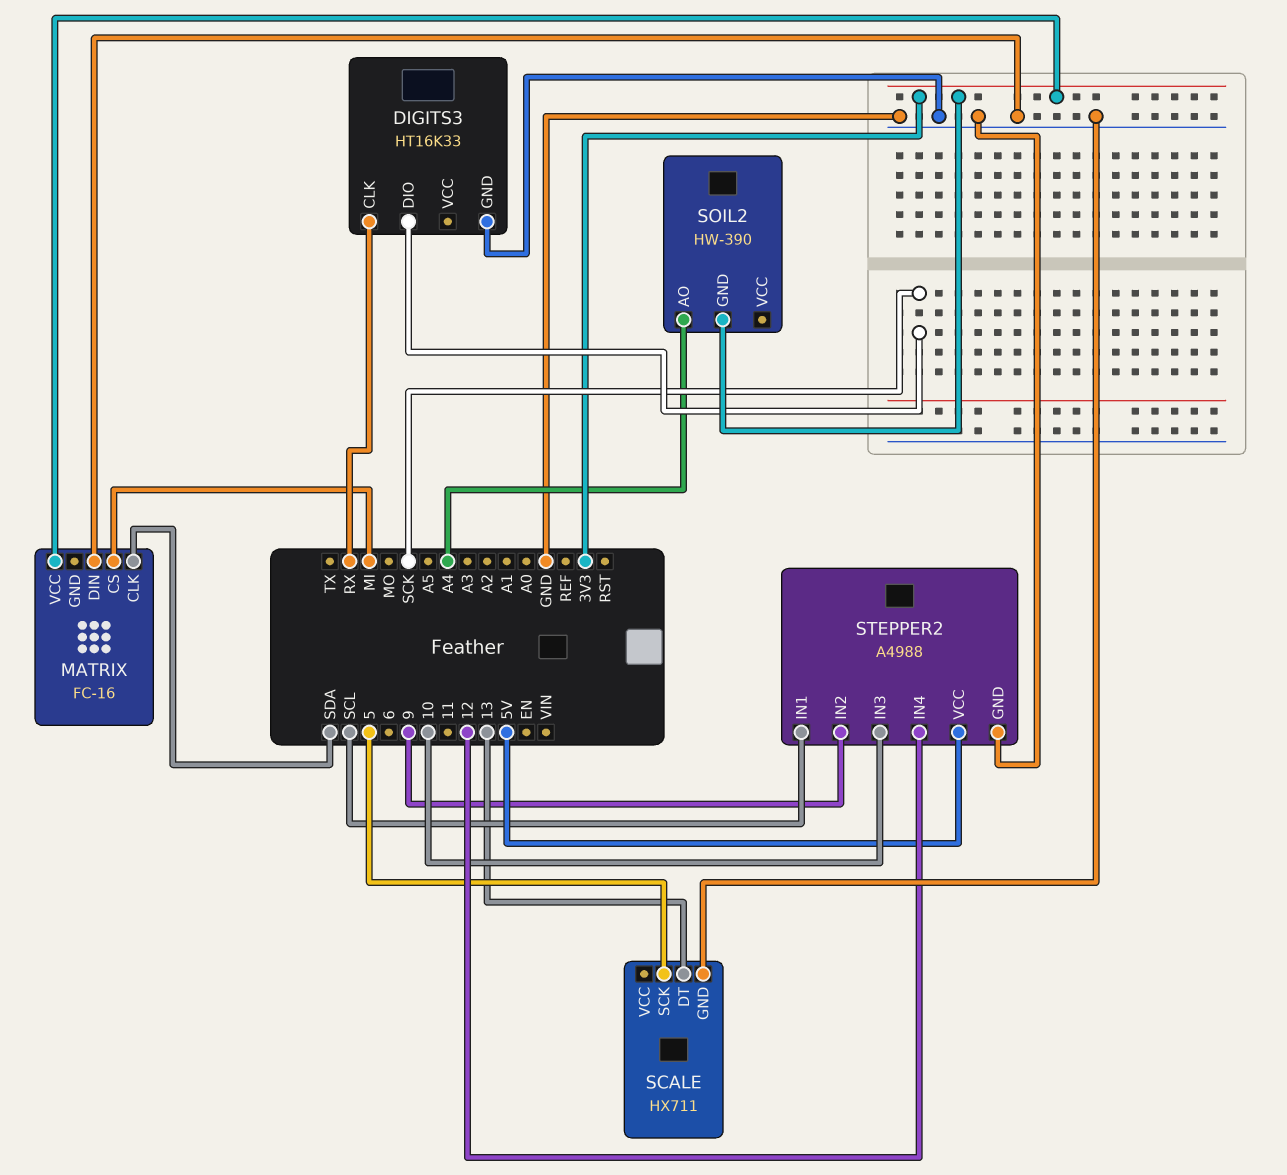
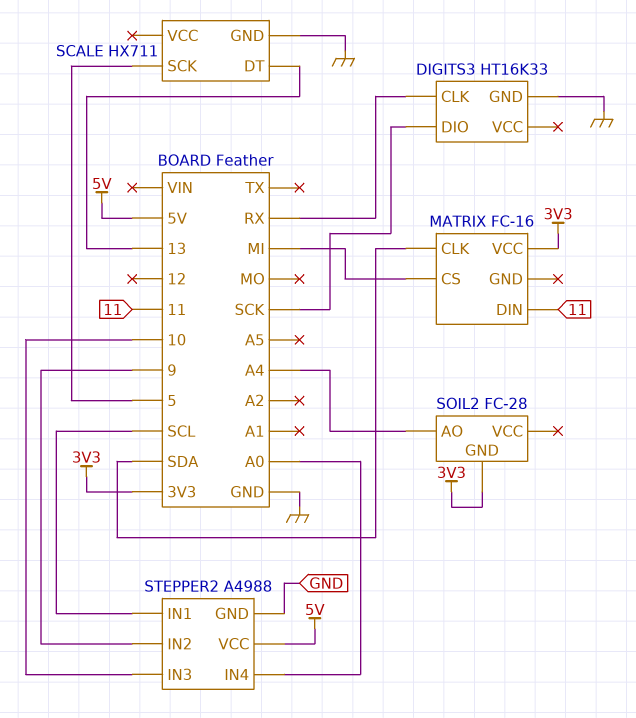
MATRIX pin DIN: GND -> 11
SOIL2: HW-390 -> FC-28
STEPPER2 pin IN4: 12 -> A0

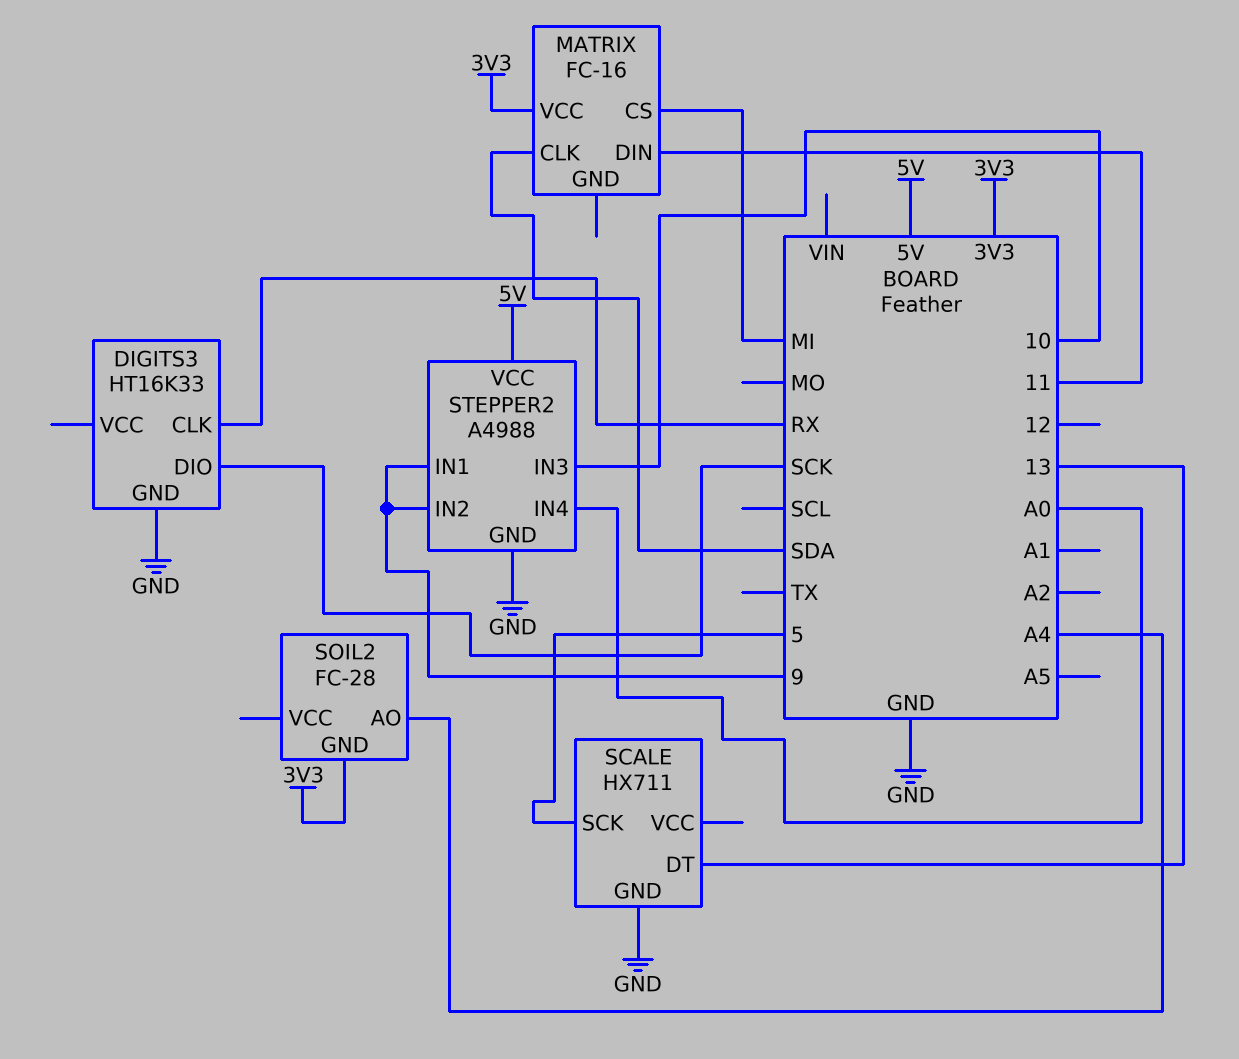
STEPPER2 pin IN1: SCL -> 9

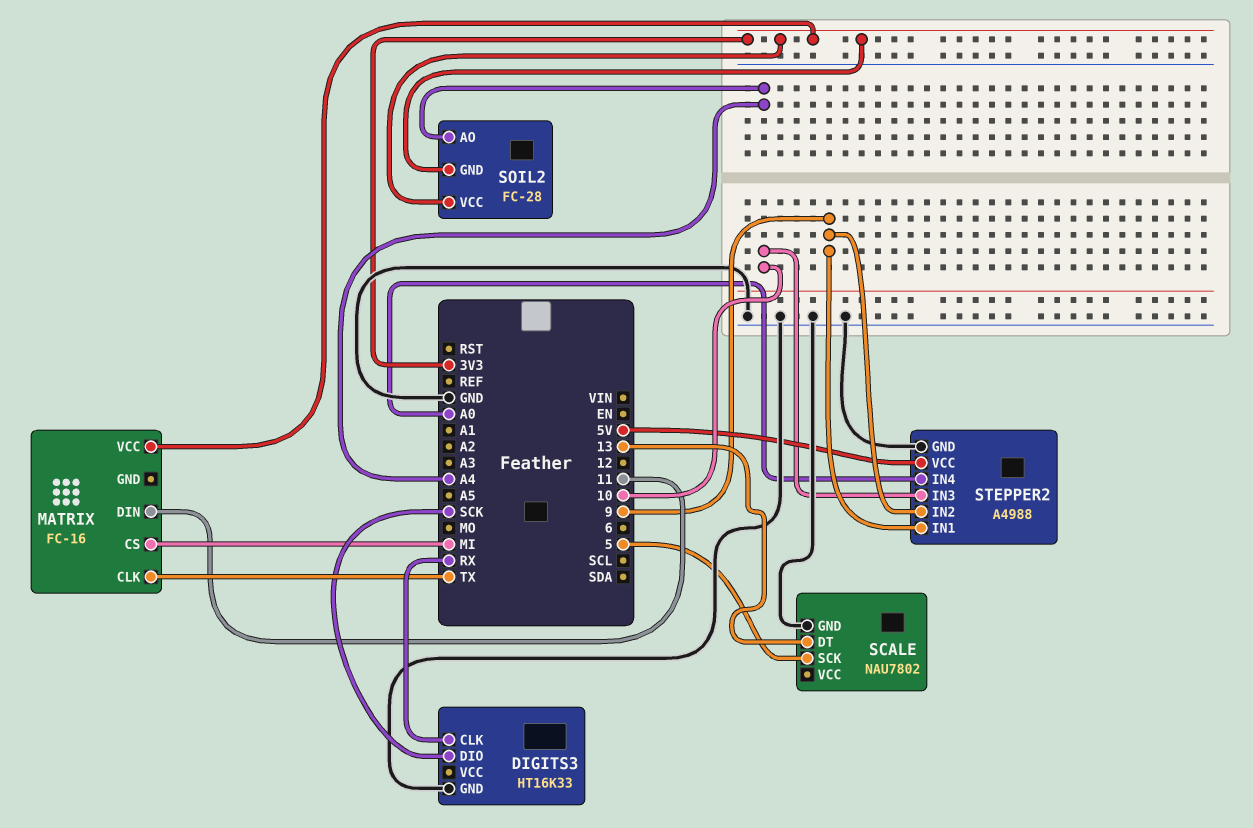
MATRIX pin CLK: SDA -> TX
SCALE: HX711 -> NAU7802
SOIL2 pin VCC: none -> 3V3

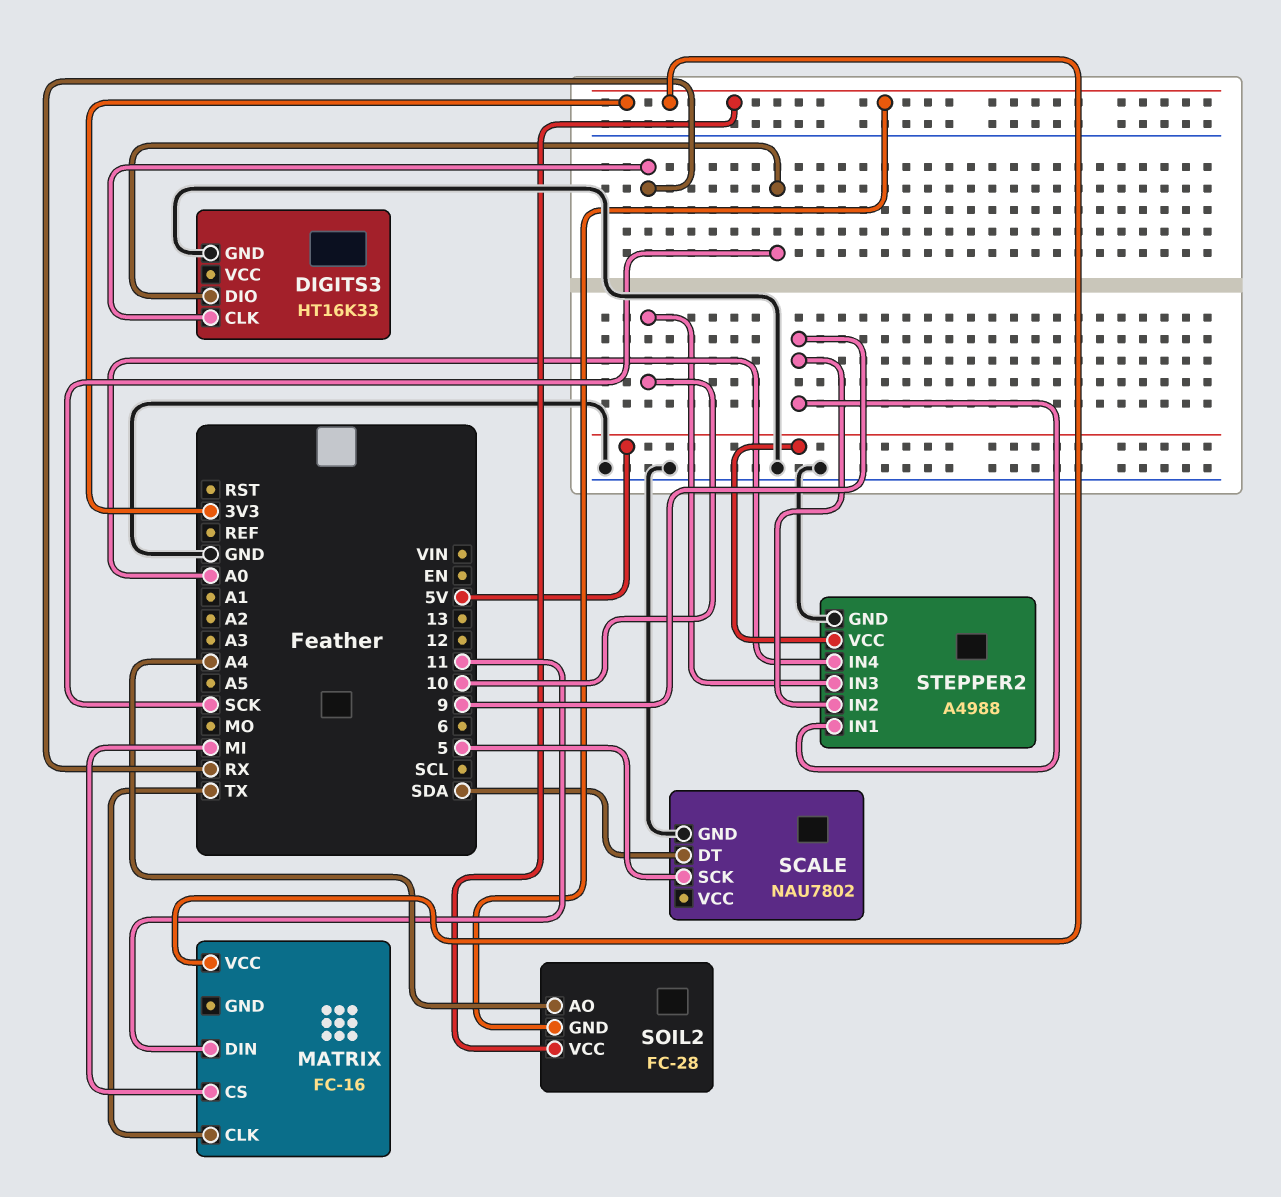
SCALE pin DT: 13 -> SDA

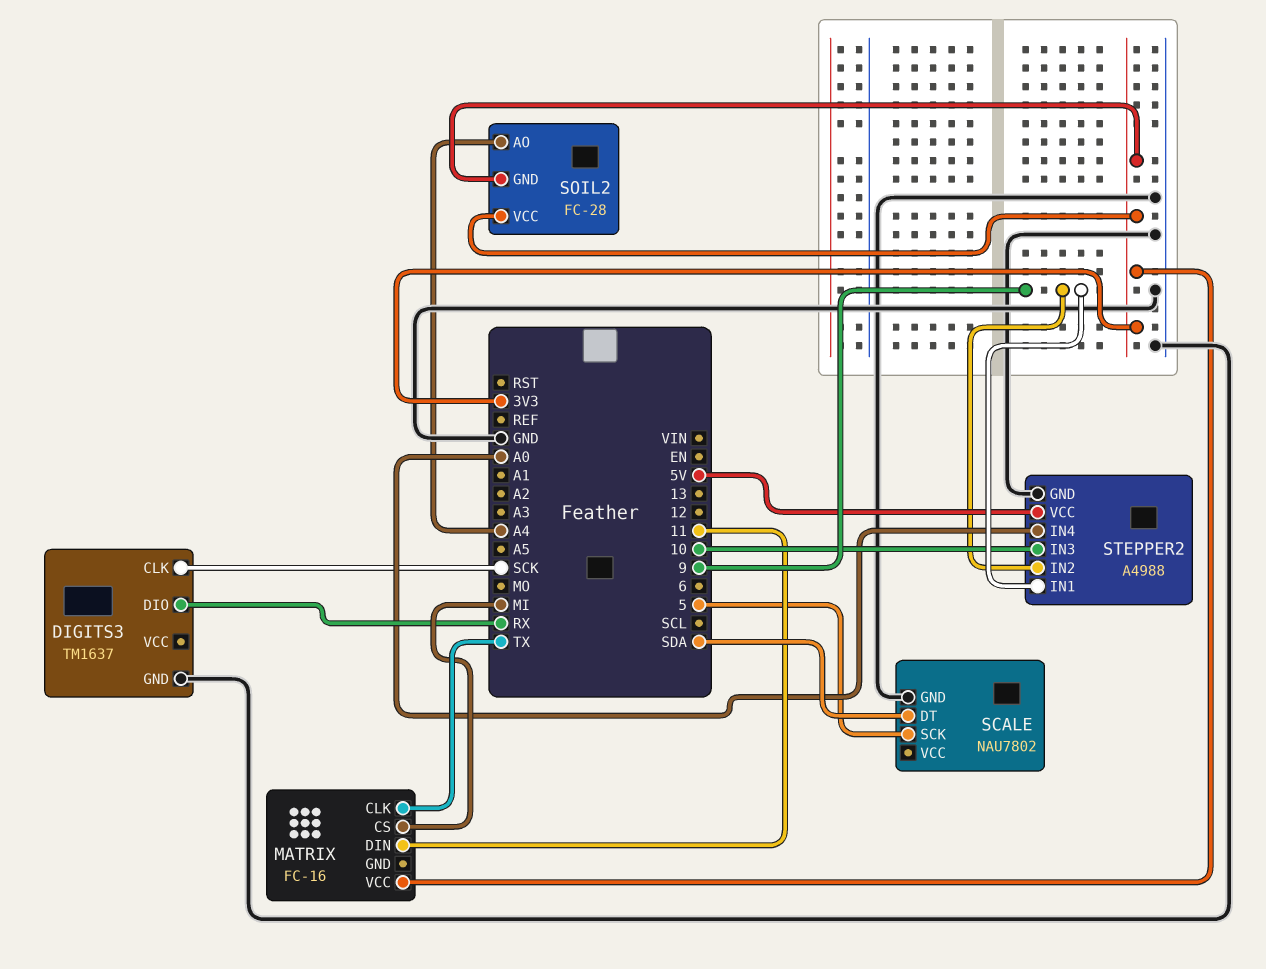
DIGITS3: HT16K33 -> TM1637
DIGITS3 pin CLK: RX -> SCK
DIGITS3 pin DIO: SCK -> RX

